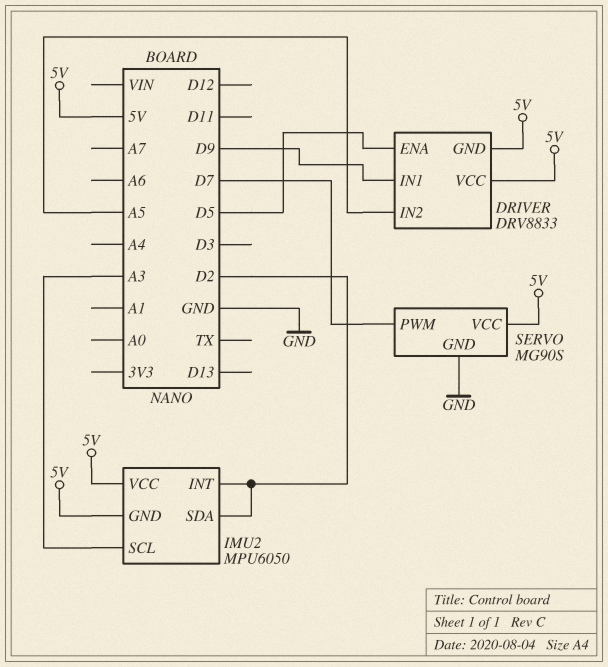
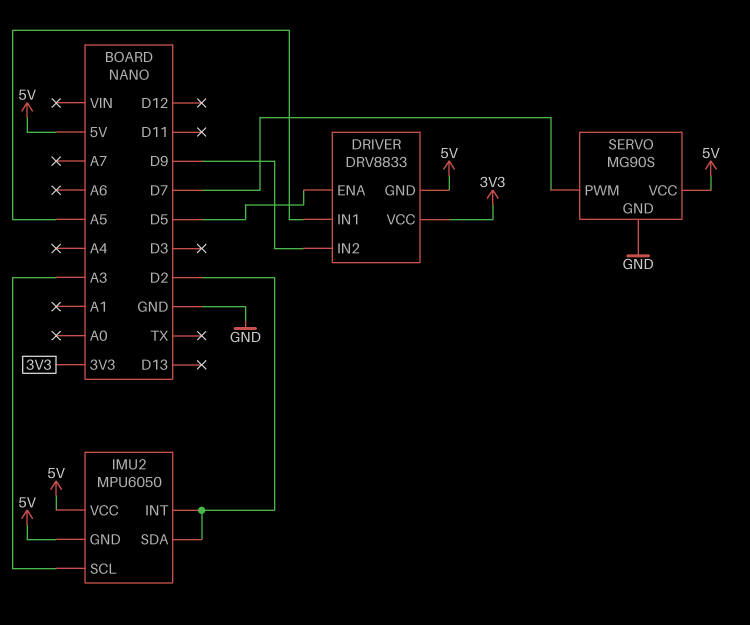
DRIVER pin IN1: D9 -> A5
DRIVER pin IN2: A5 -> D9
DRIVER pin VCC: 5V -> 3V3

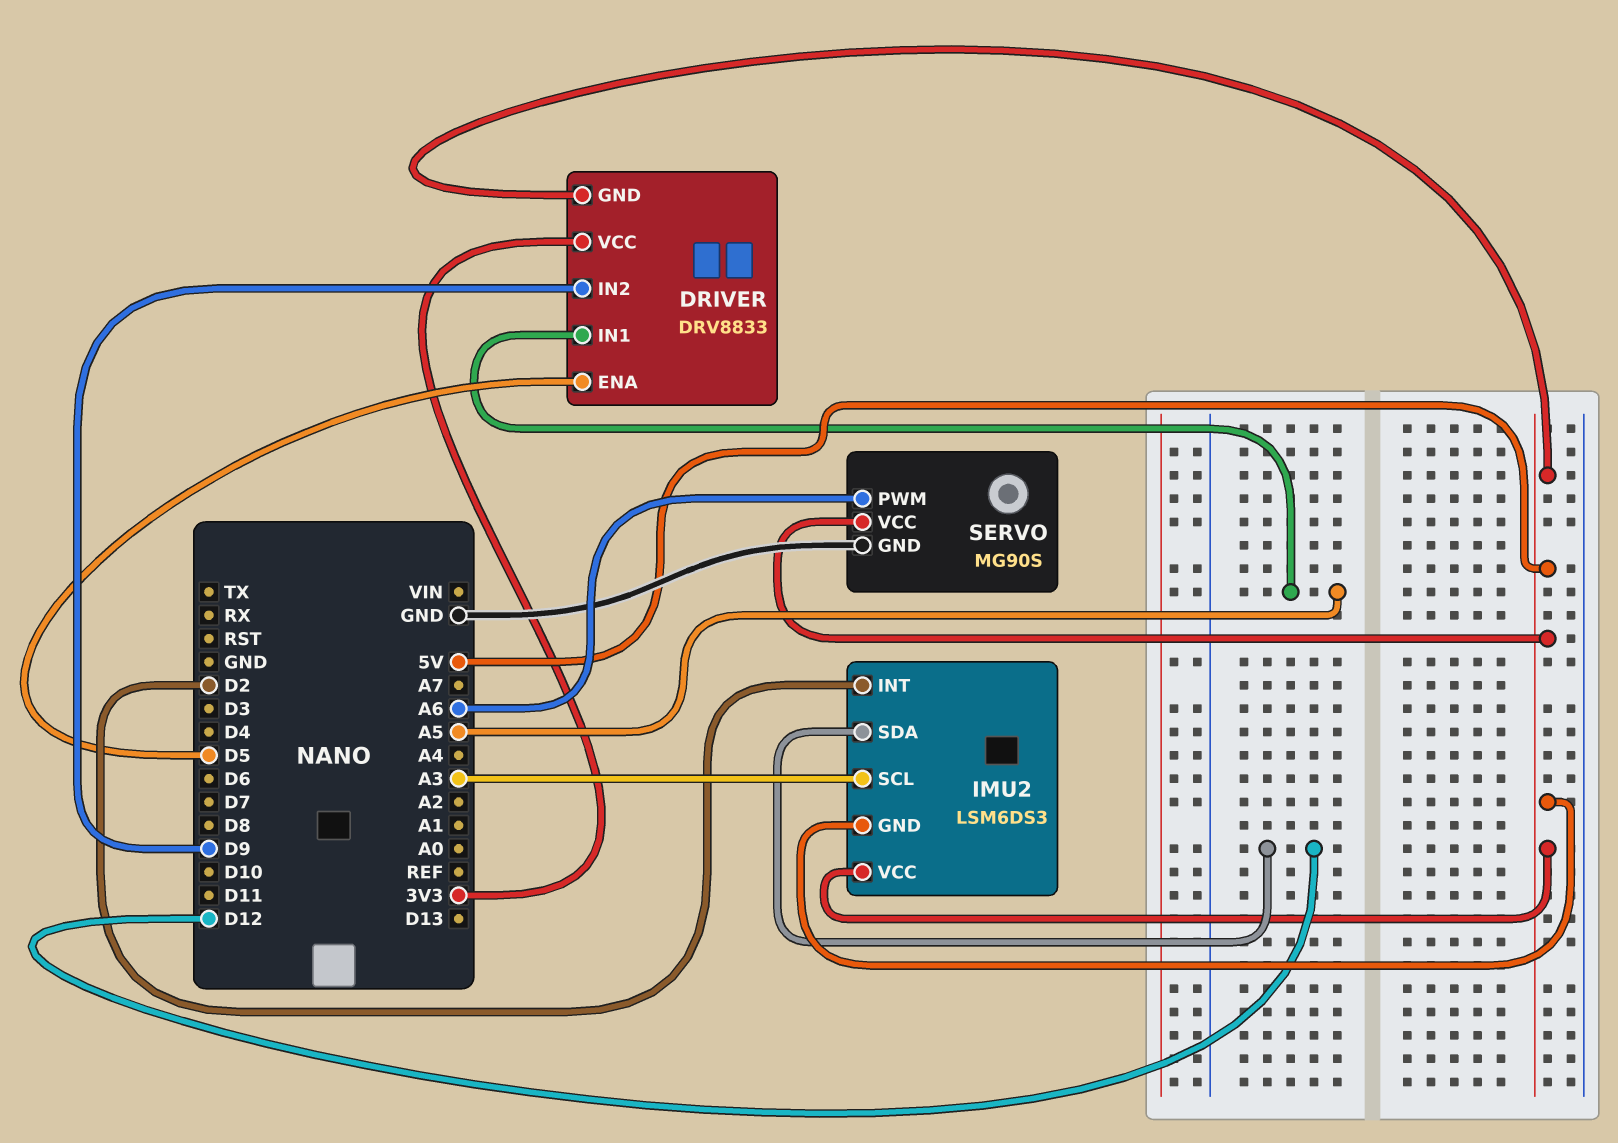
IMU2: MPU6050 -> LSM6DS3
IMU2 pin SDA: D2 -> D12
SERVO pin PWM: D7 -> A6

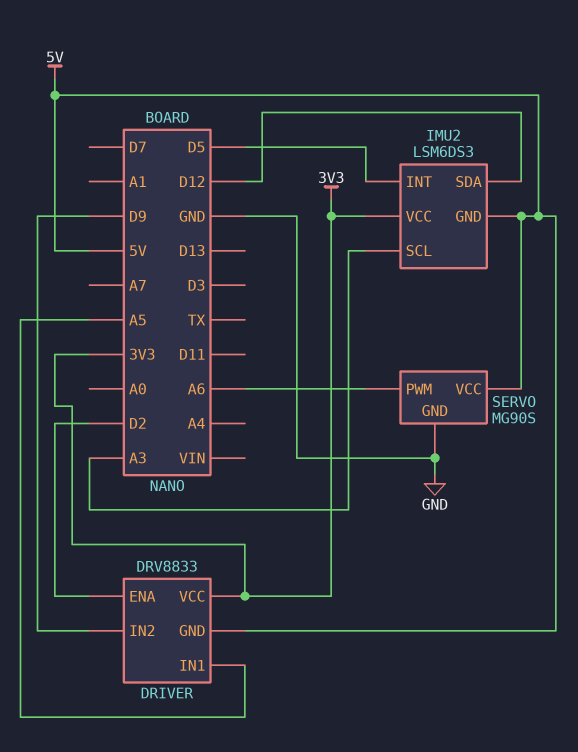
DRIVER pin ENA: D5 -> D2
IMU2 pin INT: D2 -> D5
IMU2 pin VCC: 5V -> 3V3

